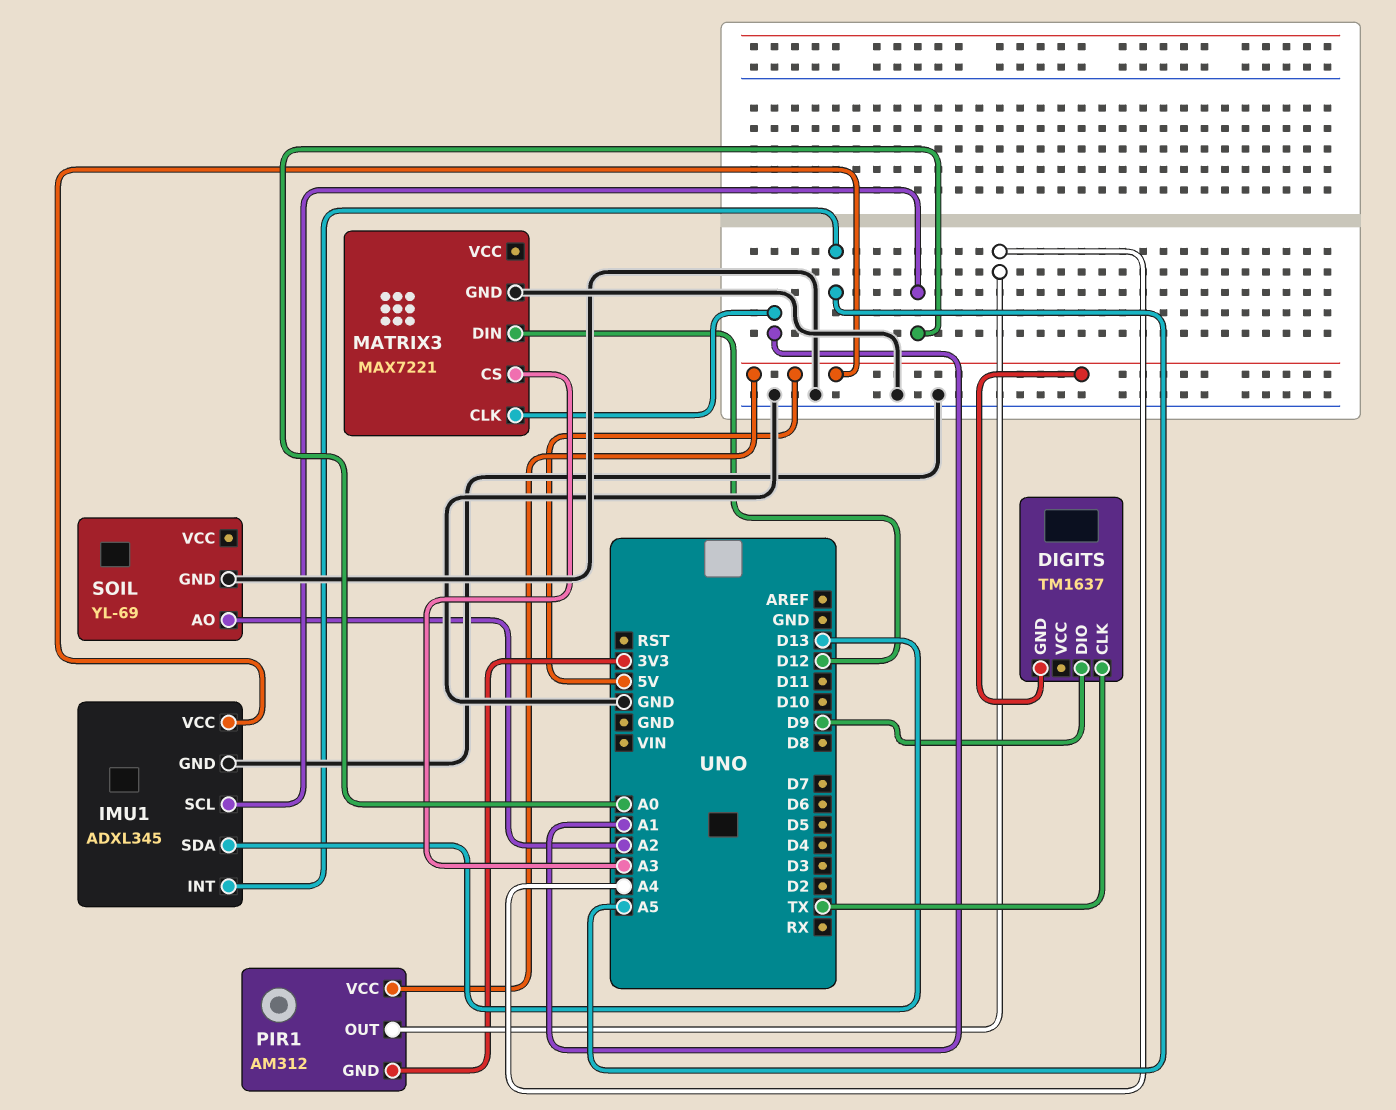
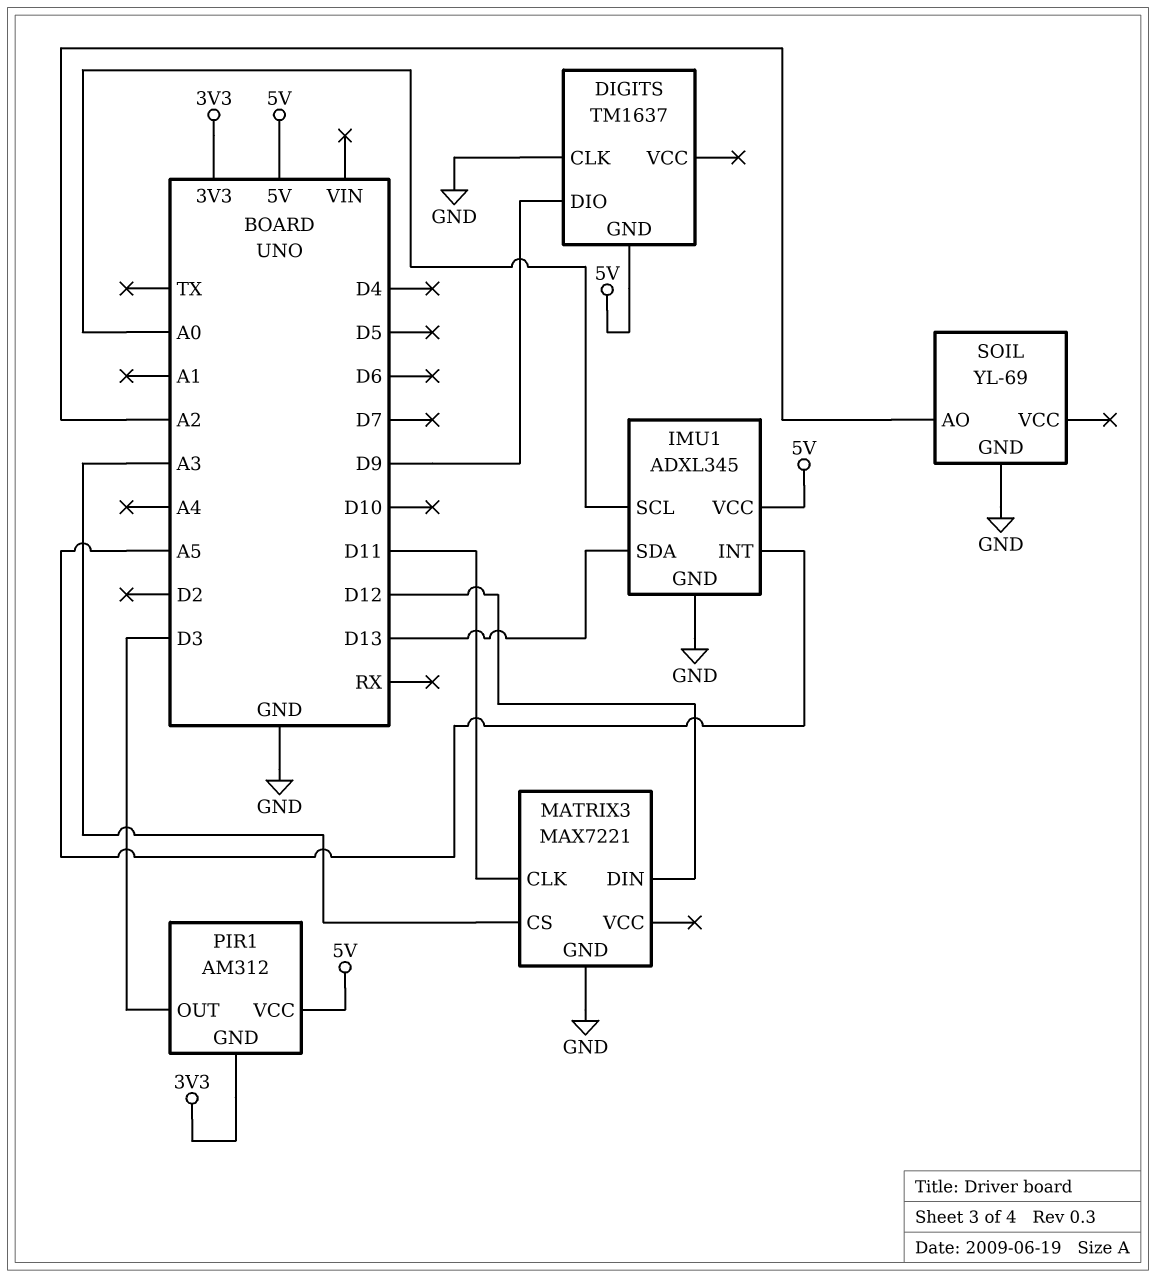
DIGITS pin CLK: TX -> GND
MATRIX3 pin CLK: A1 -> D11
PIR1 pin OUT: A4 -> D3

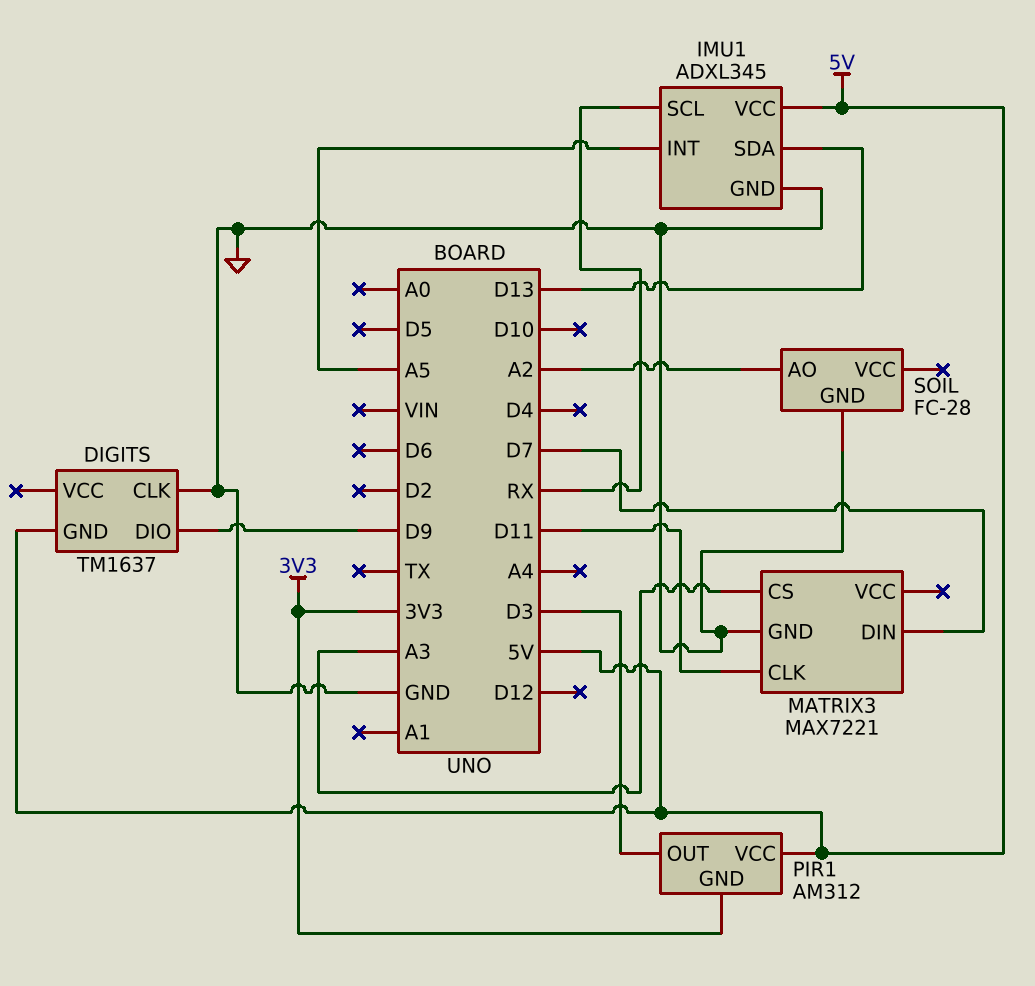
IMU1 pin SCL: A0 -> RX
MATRIX3 pin DIN: D12 -> D7
SOIL: YL-69 -> FC-28

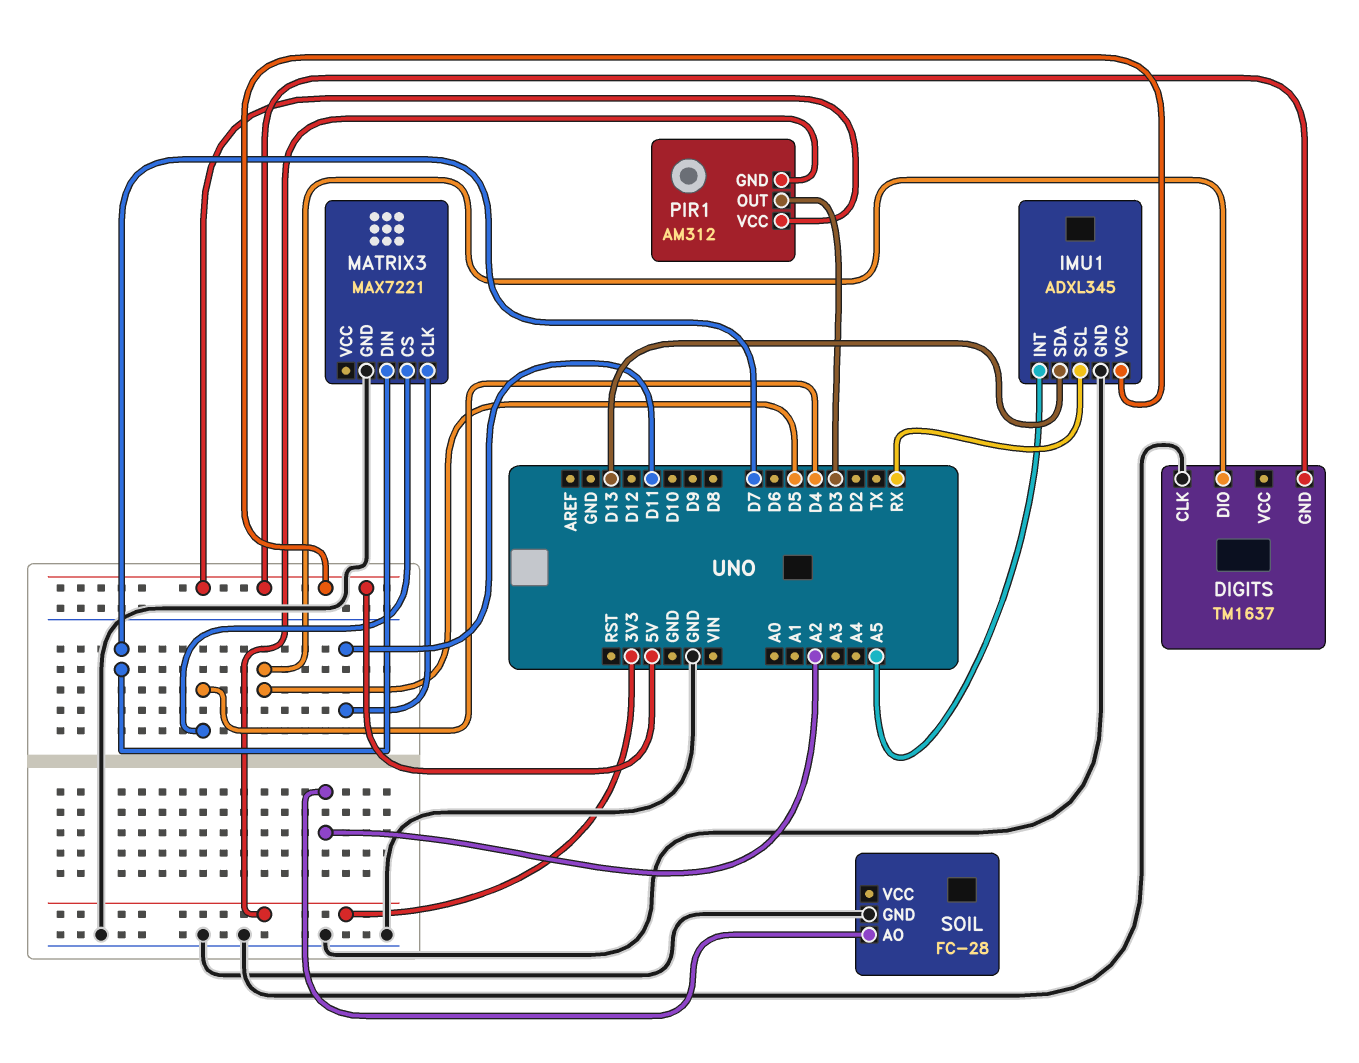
DIGITS pin DIO: D9 -> D5
MATRIX3 pin CS: A3 -> D4

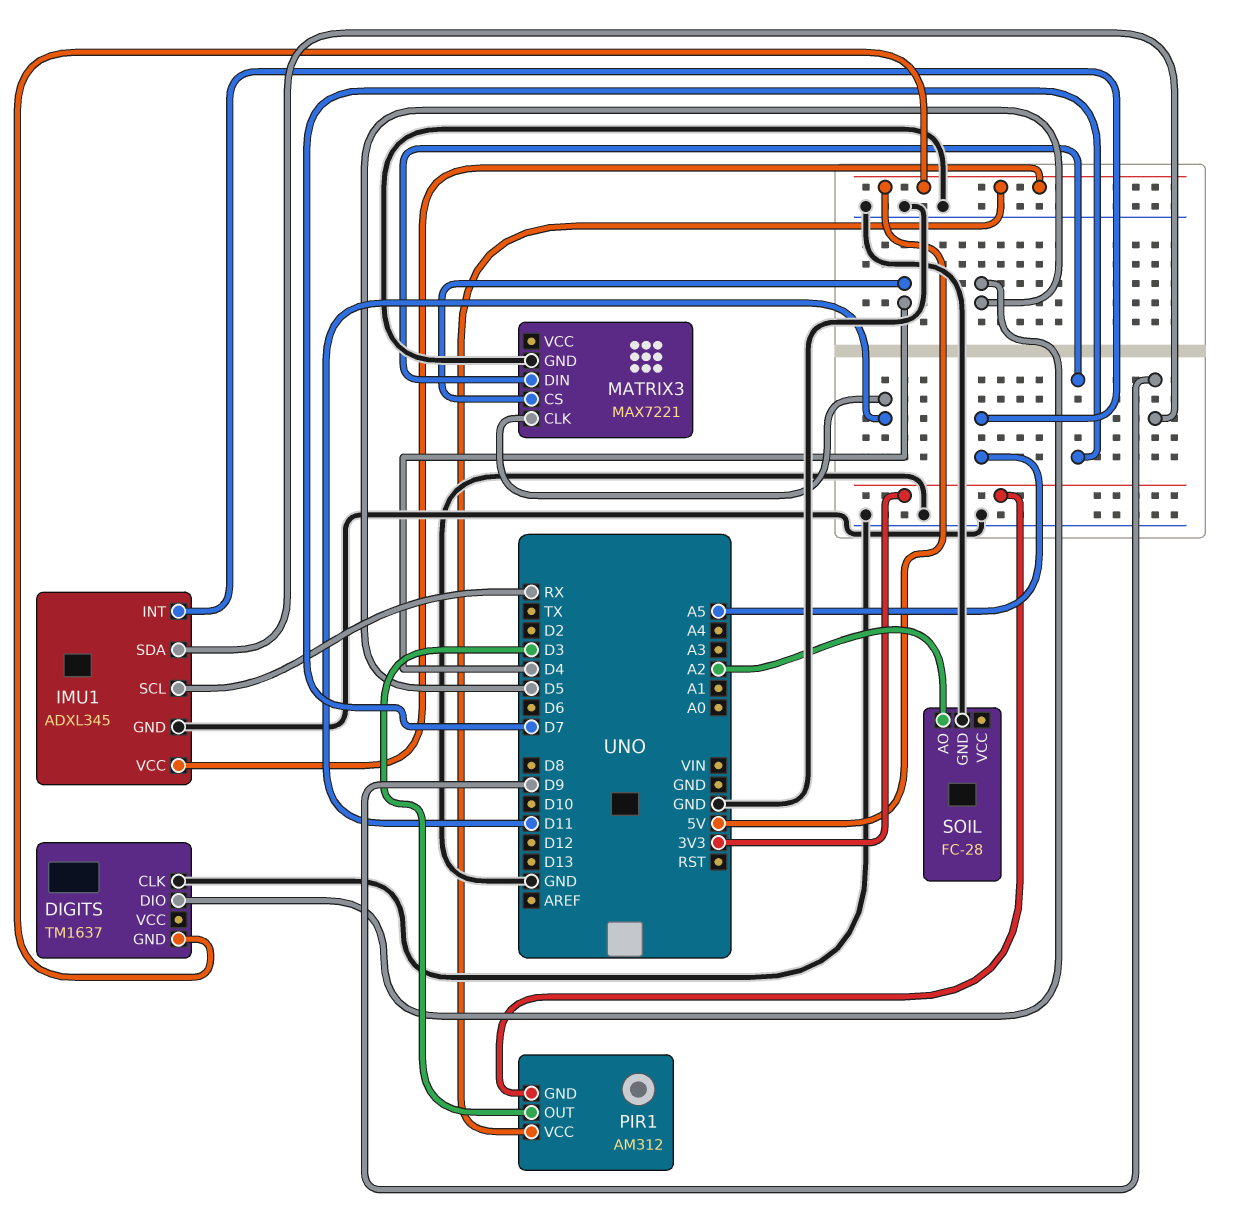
IMU1 pin SDA: D13 -> D9

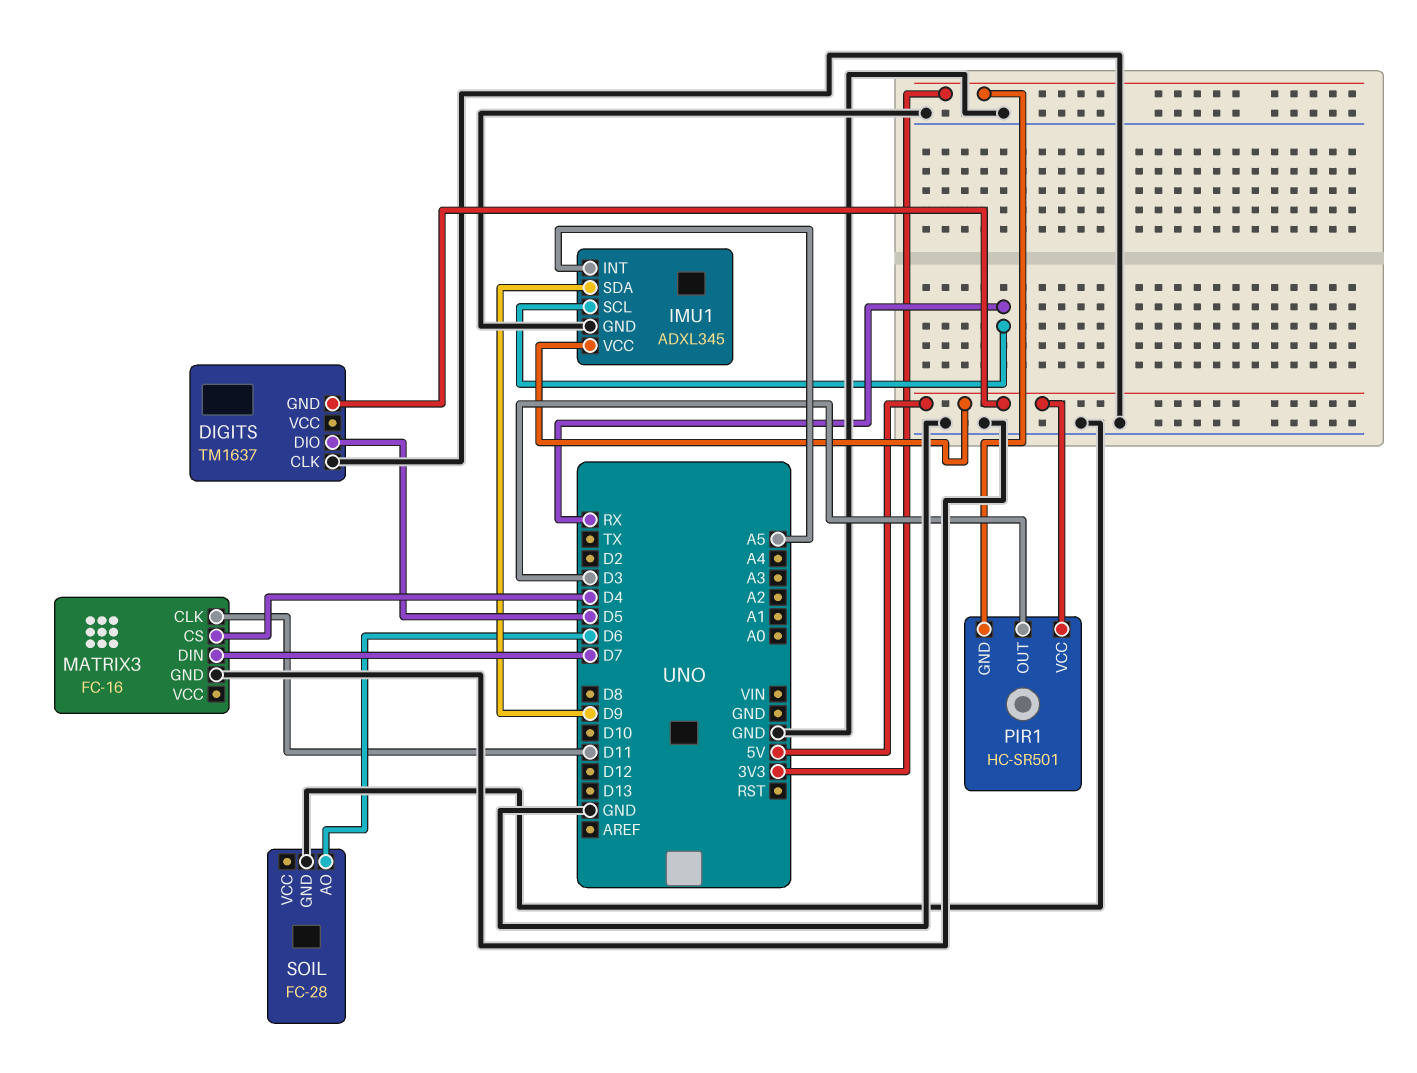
MATRIX3: MAX7221 -> FC-16
PIR1: AM312 -> HC-SR501
SOIL pin AO: A2 -> D6

